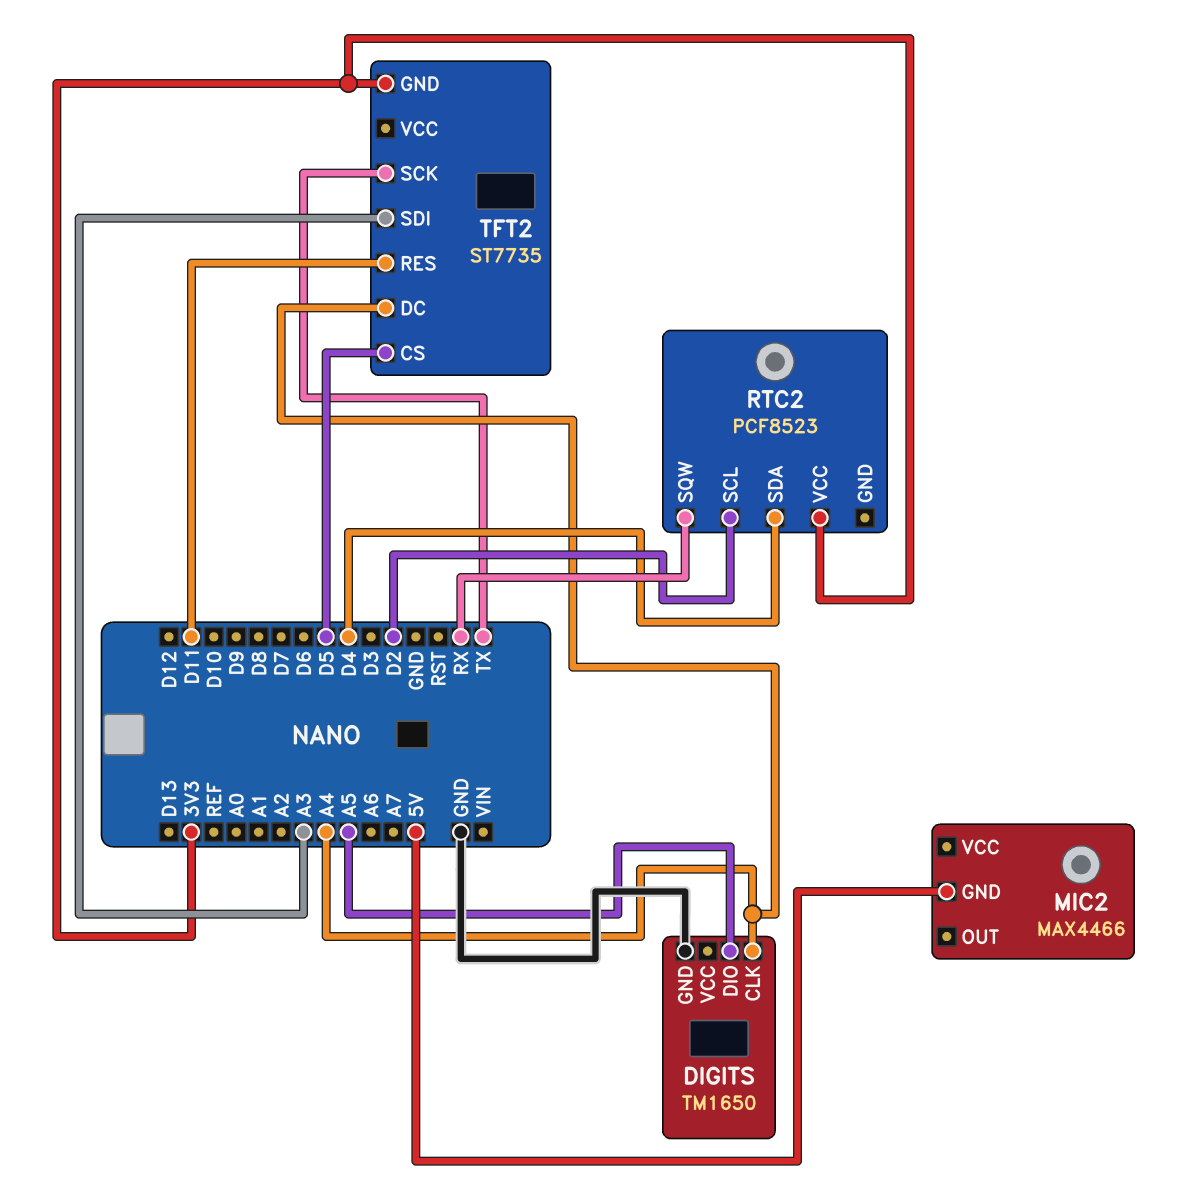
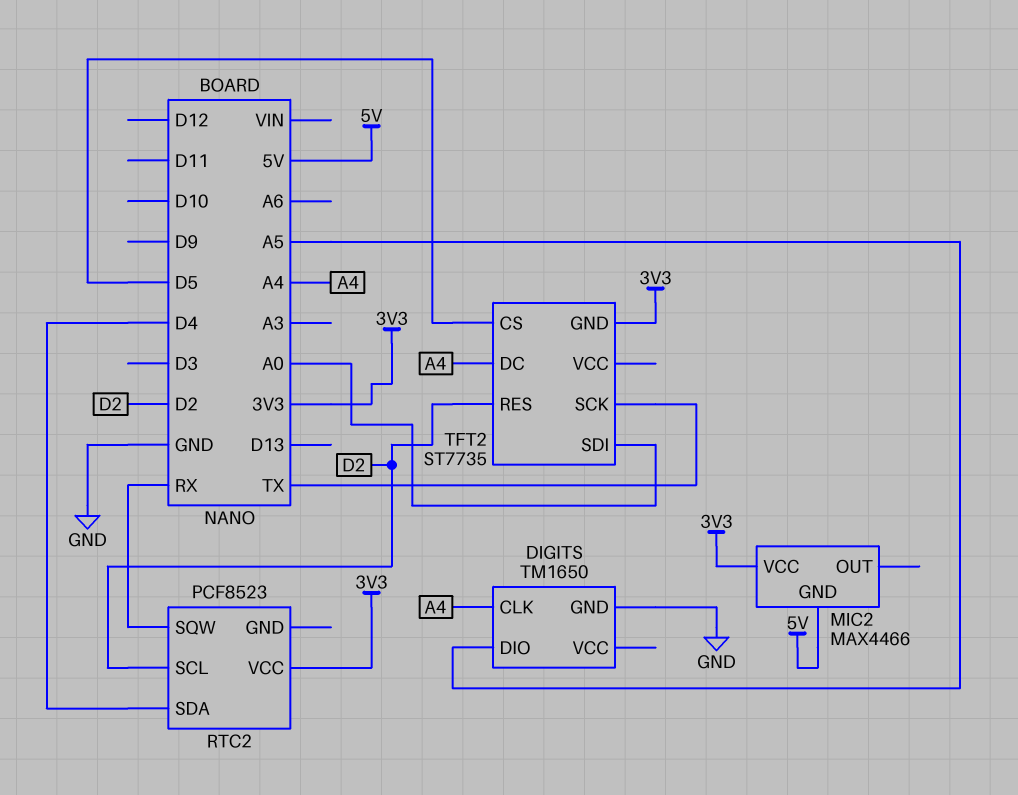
MIC2 pin VCC: none -> 3V3
TFT2 pin RES: D11 -> D2
TFT2 pin SDI: A3 -> A0

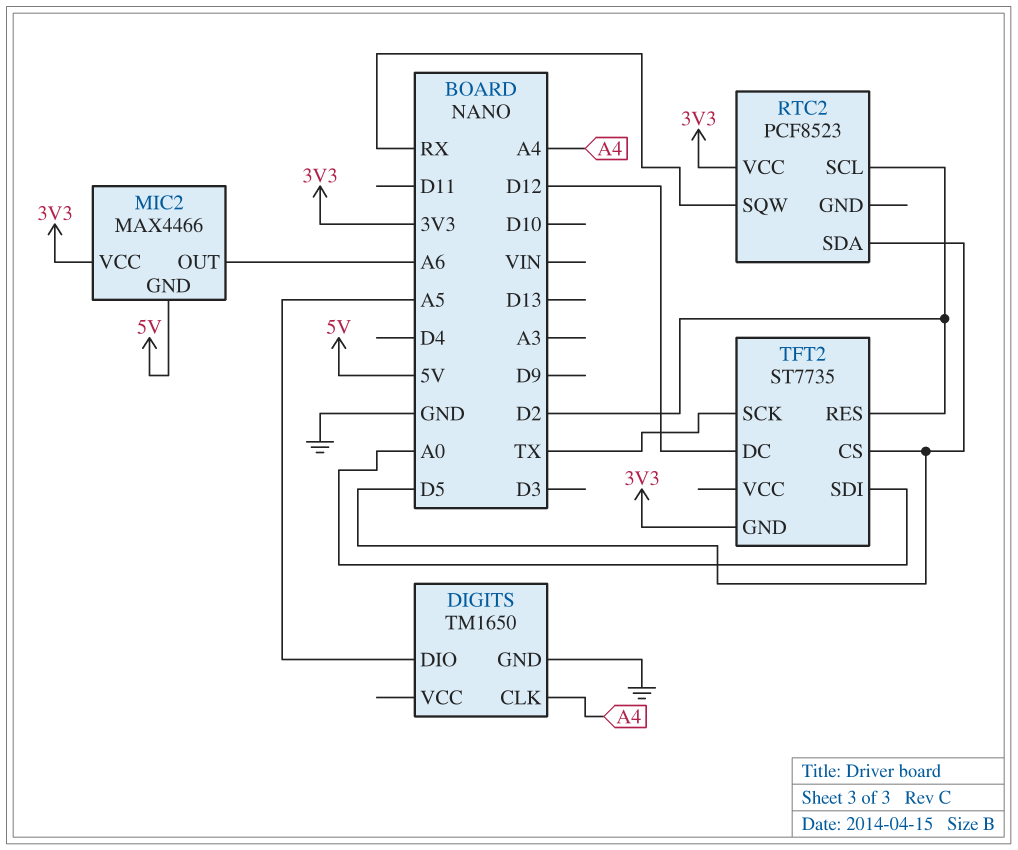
MIC2 pin OUT: none -> A6
RTC2 pin SDA: D4 -> D5
TFT2 pin DC: A4 -> D12

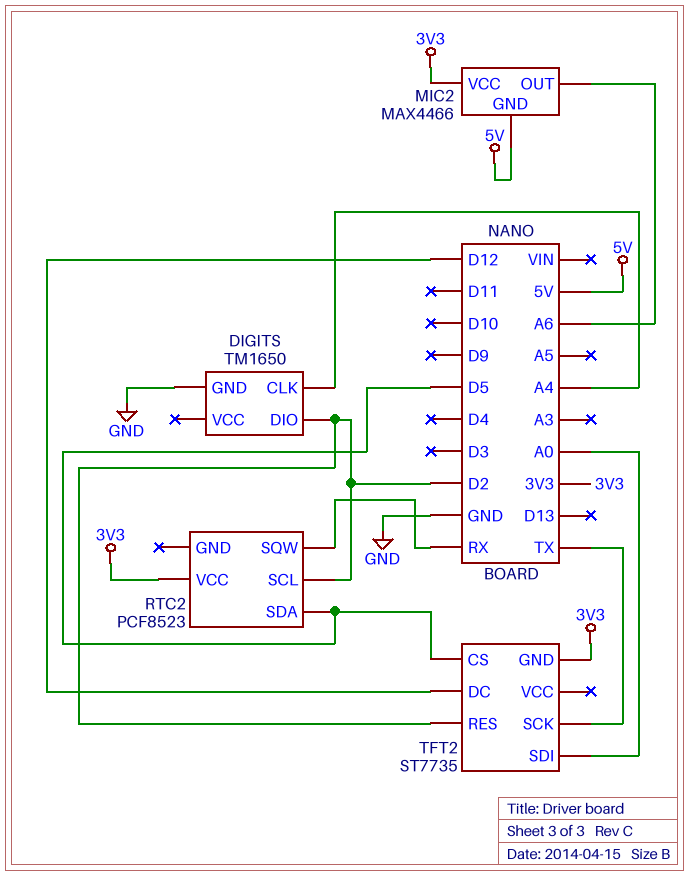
DIGITS pin DIO: A5 -> D2

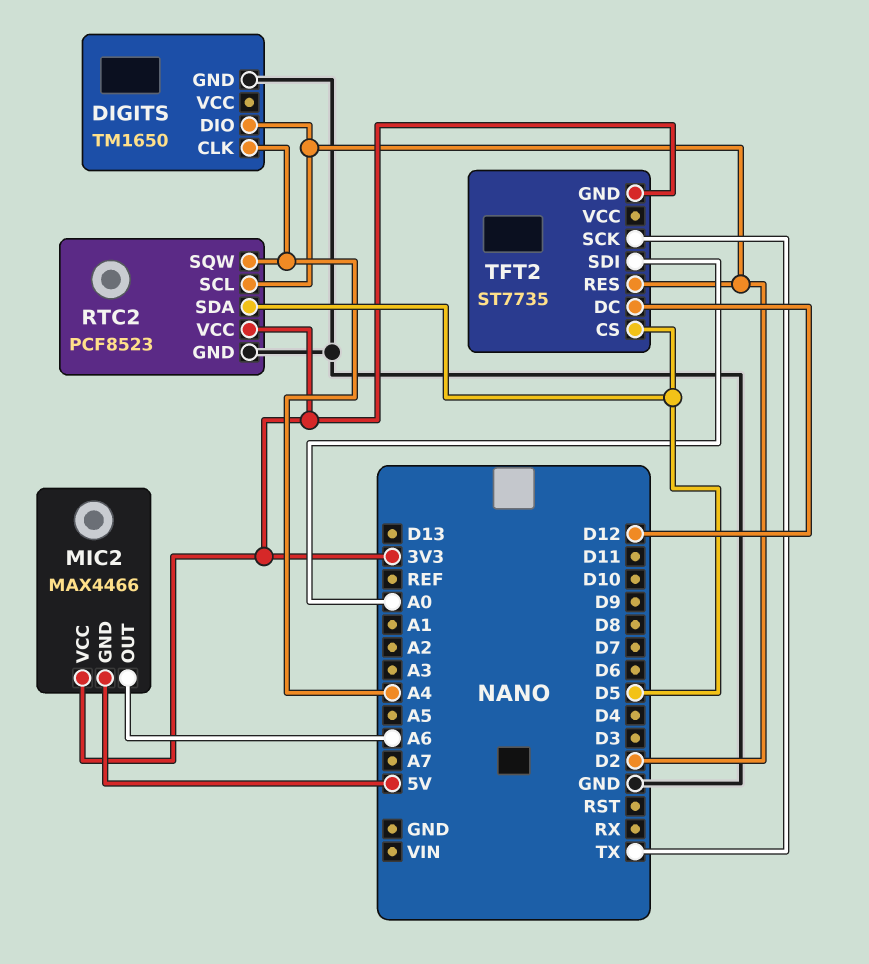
RTC2 pin GND: none -> GND
RTC2 pin SQW: RX -> A4

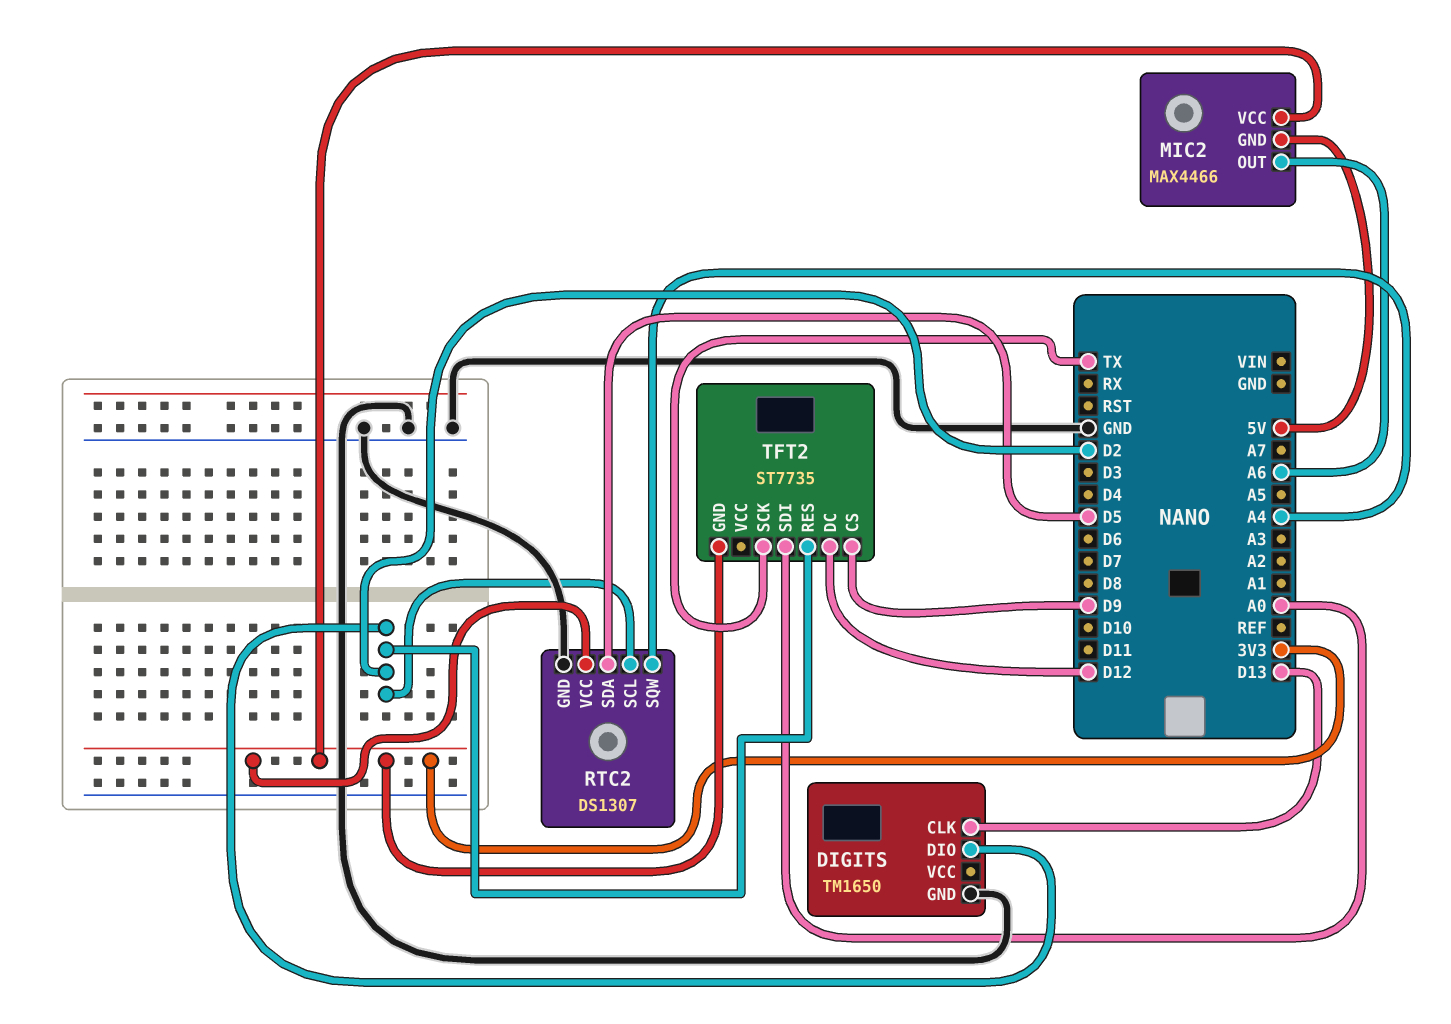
DIGITS pin CLK: A4 -> D13
RTC2: PCF8523 -> DS1307
TFT2 pin CS: D5 -> D9

